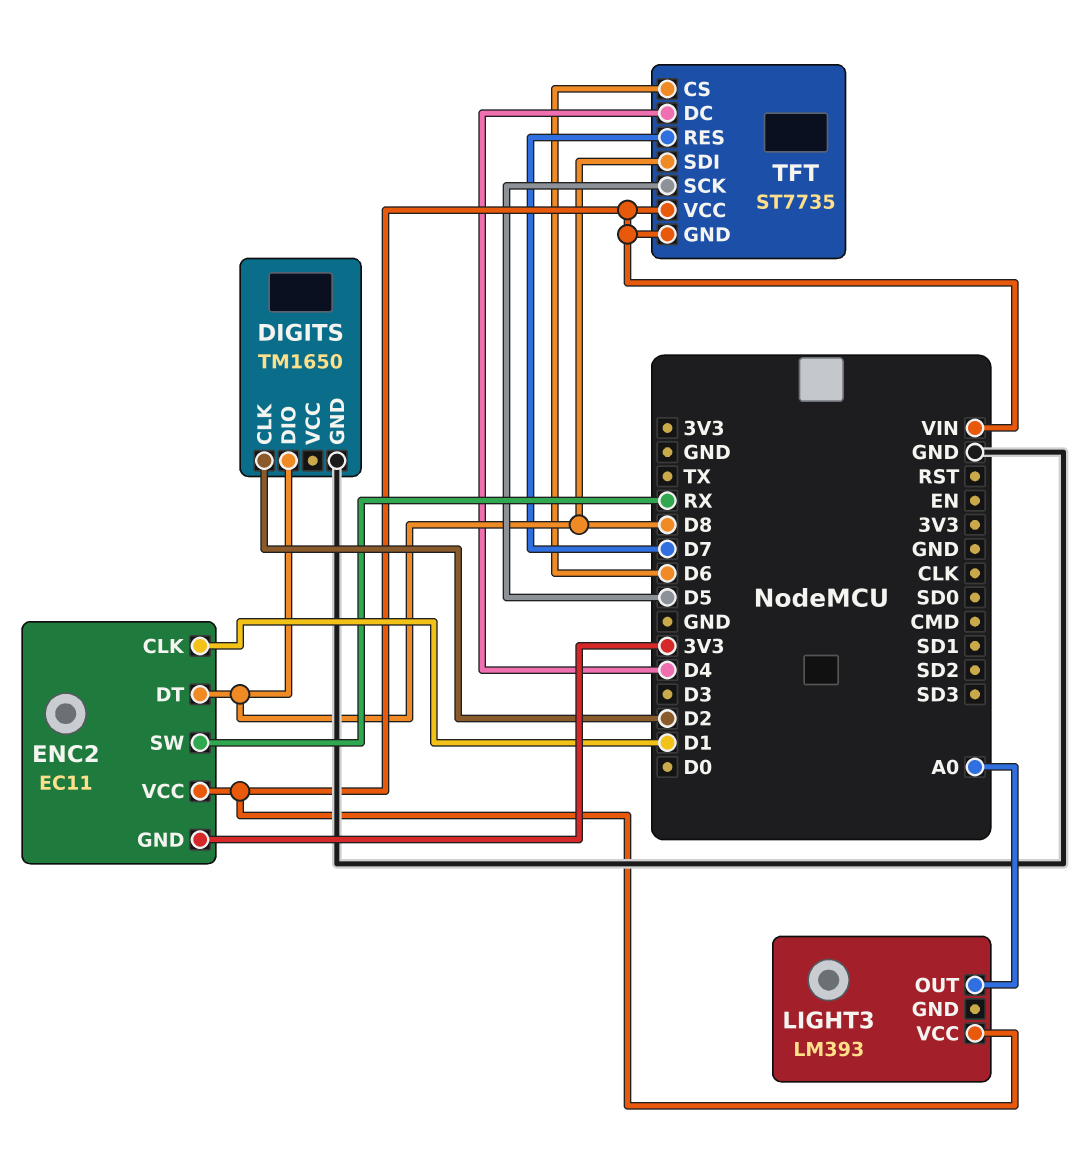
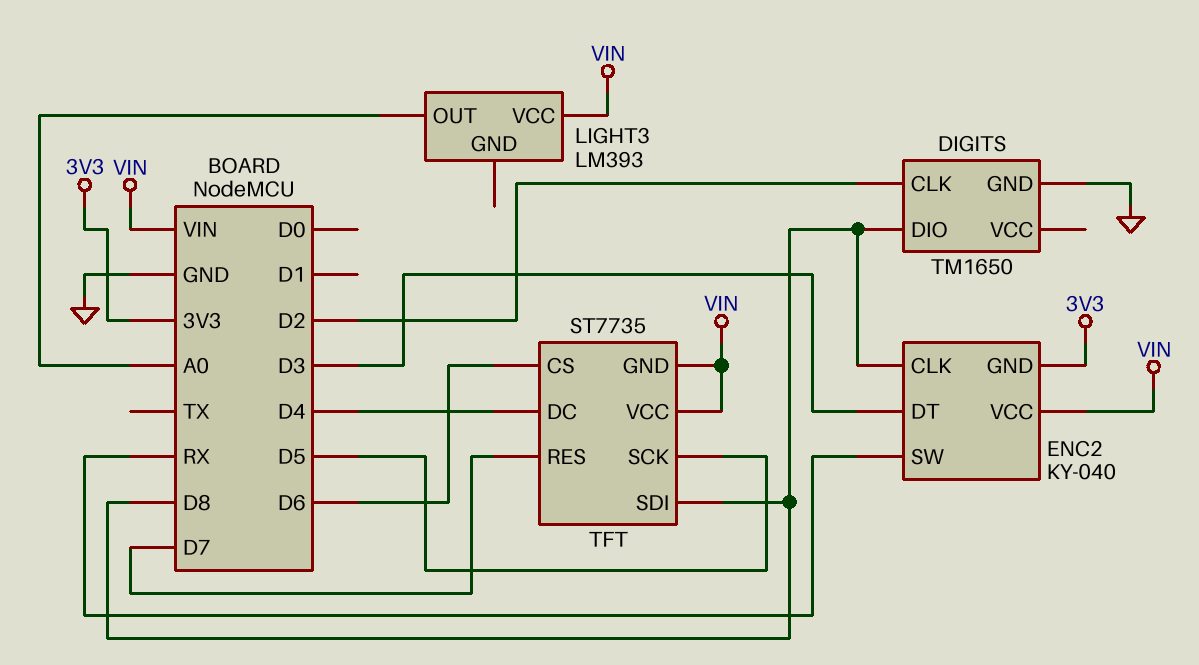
ENC2: EC11 -> KY-040
ENC2 pin CLK: D1 -> D8
ENC2 pin DT: D8 -> D3

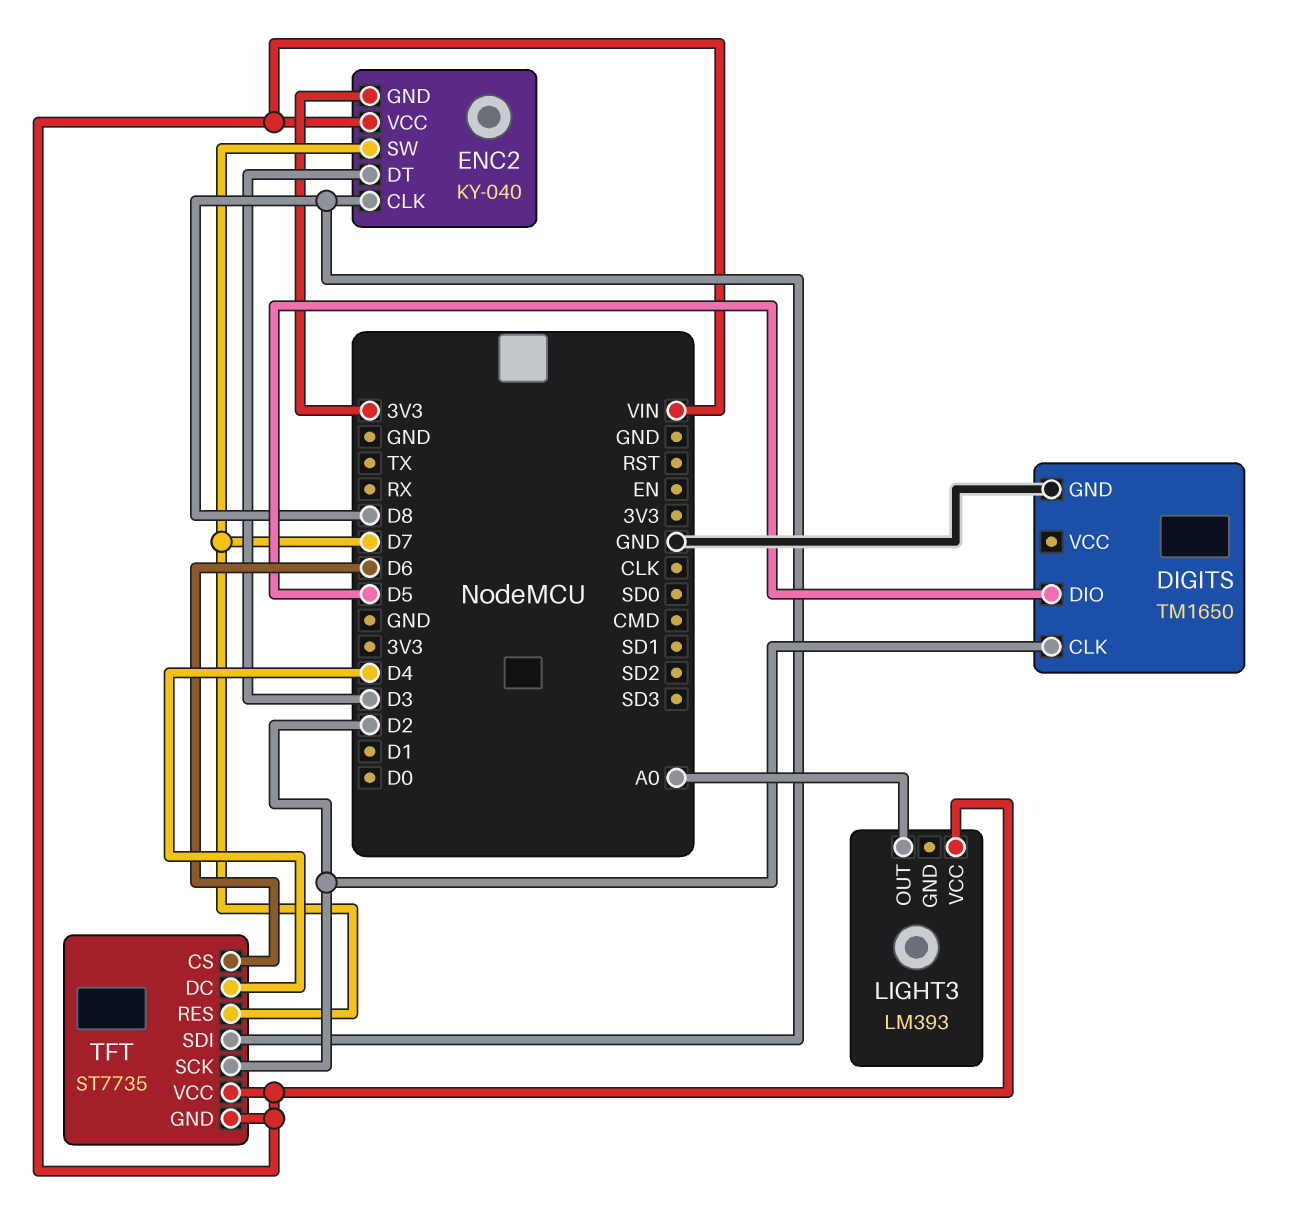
DIGITS pin DIO: D8 -> D5
ENC2 pin SW: RX -> D7
TFT pin SCK: D5 -> D2

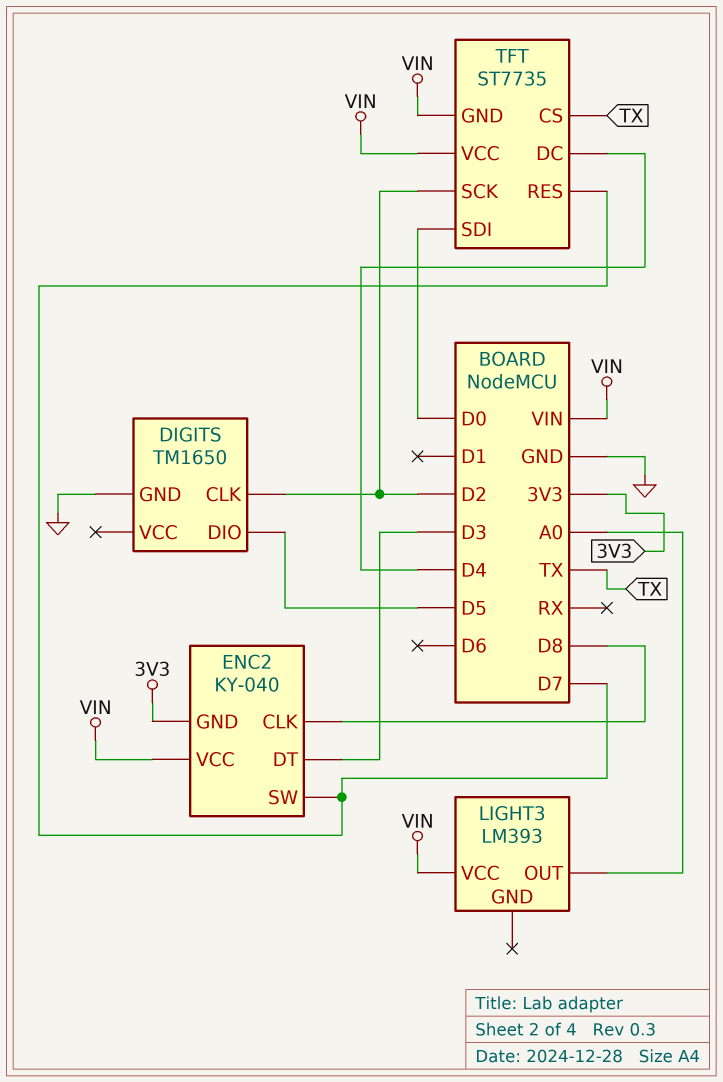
TFT pin CS: D6 -> TX
TFT pin SDI: D8 -> D0

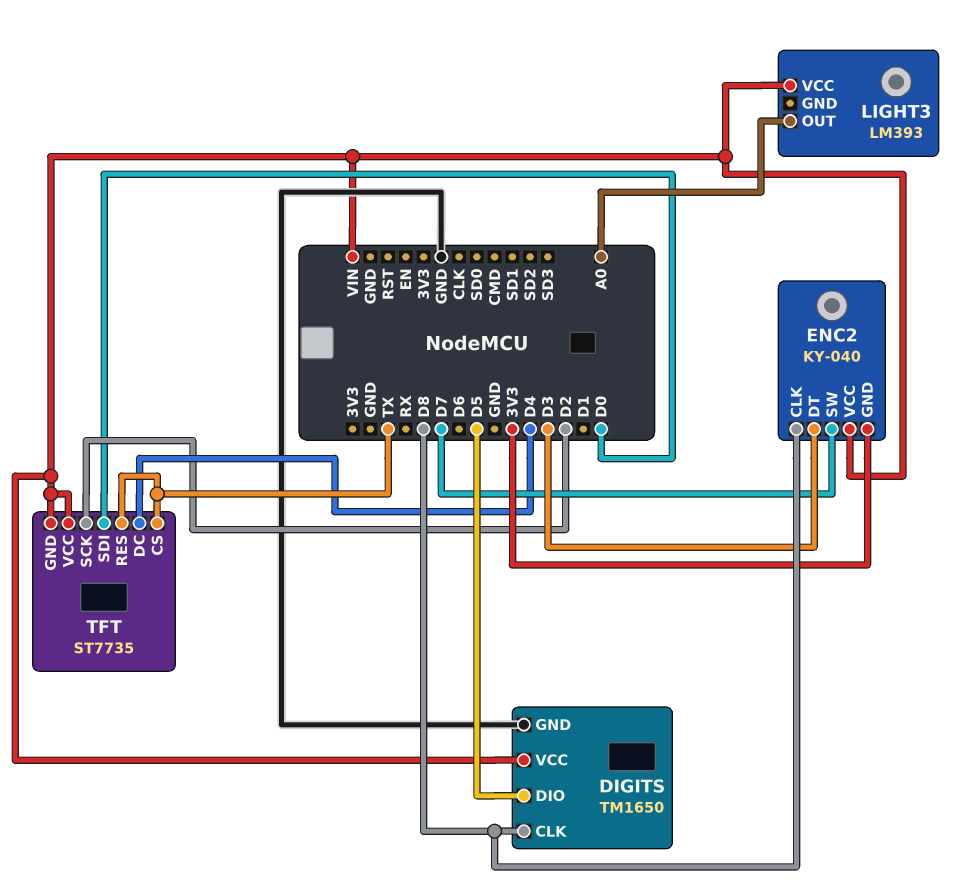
DIGITS pin CLK: D2 -> D8
DIGITS pin VCC: none -> VIN
TFT pin RES: D7 -> TX

